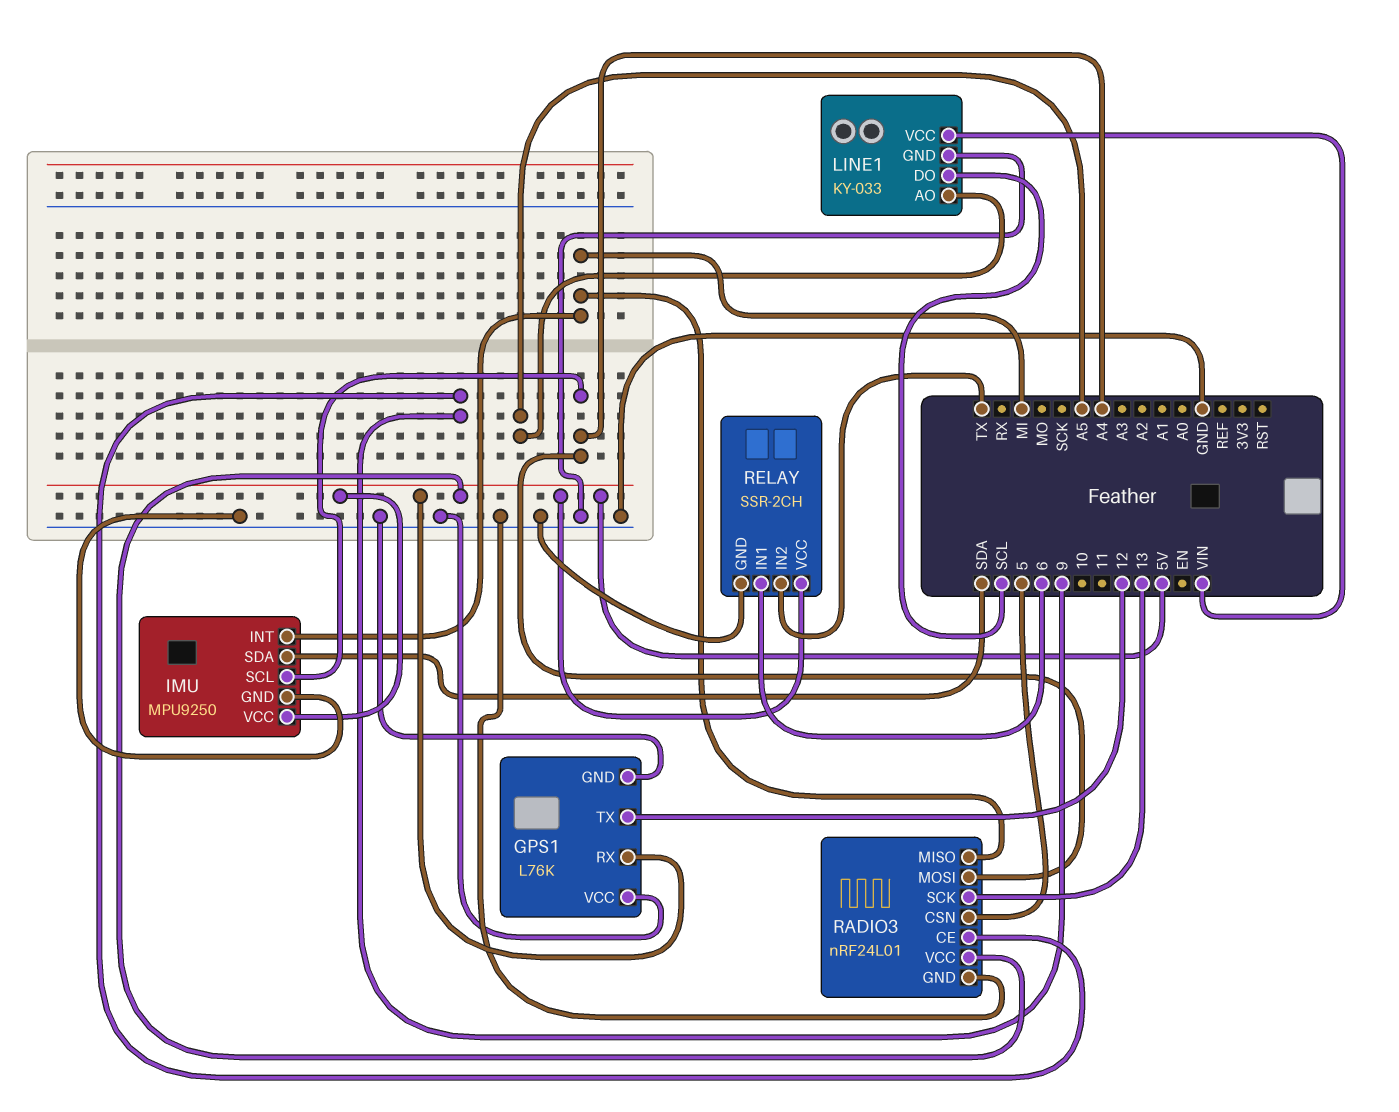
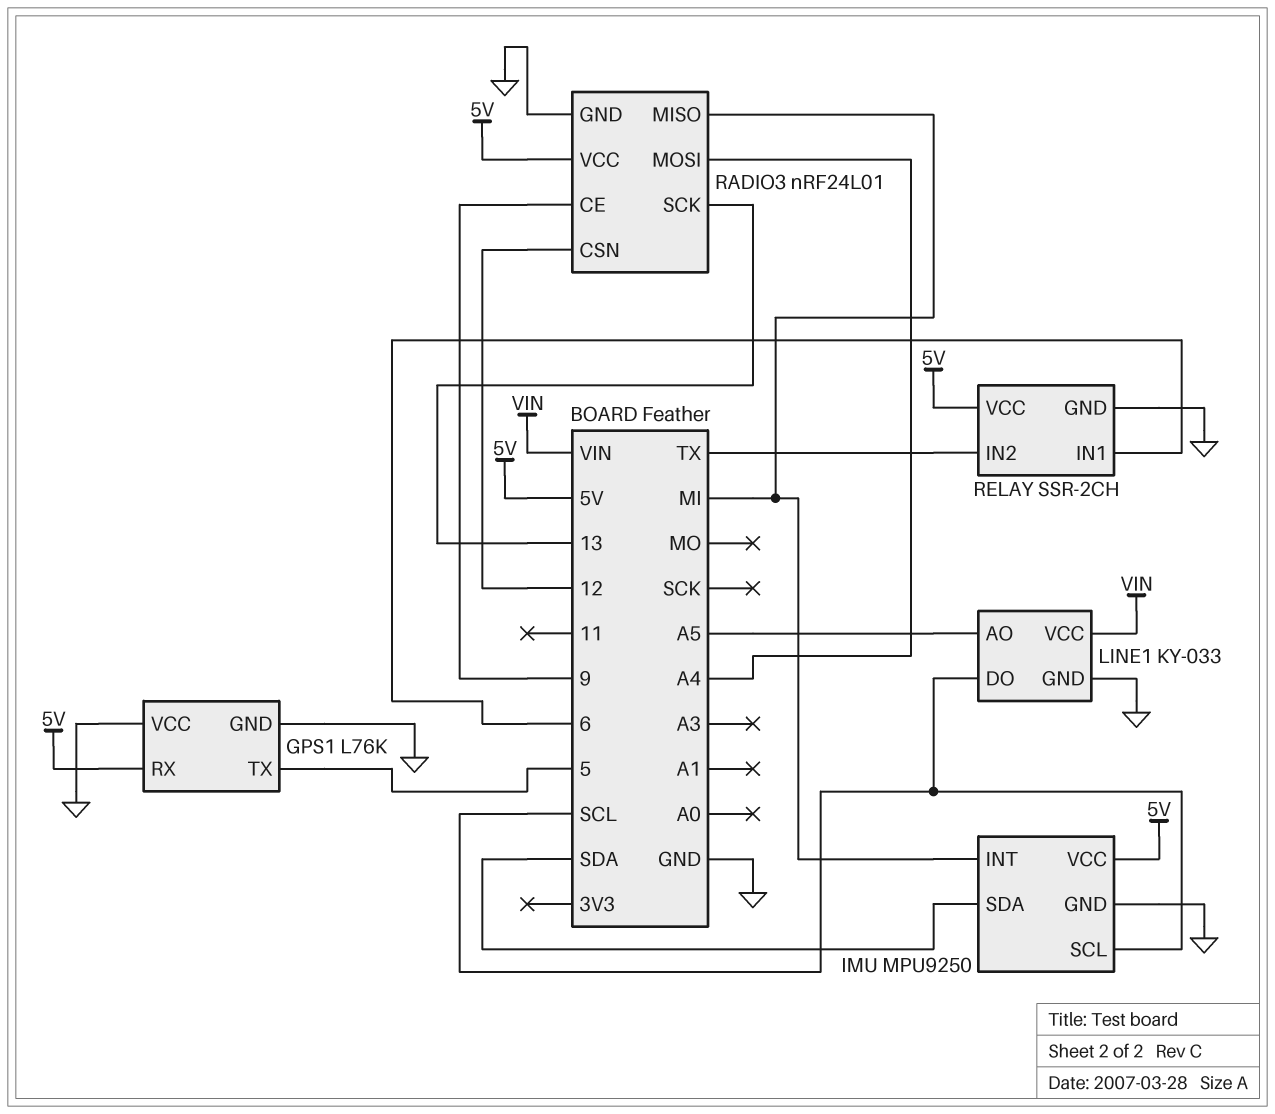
GPS1 pin TX: 12 -> 5
IMU pin SCL: A4 -> SCL
RADIO3 pin CSN: 5 -> 12

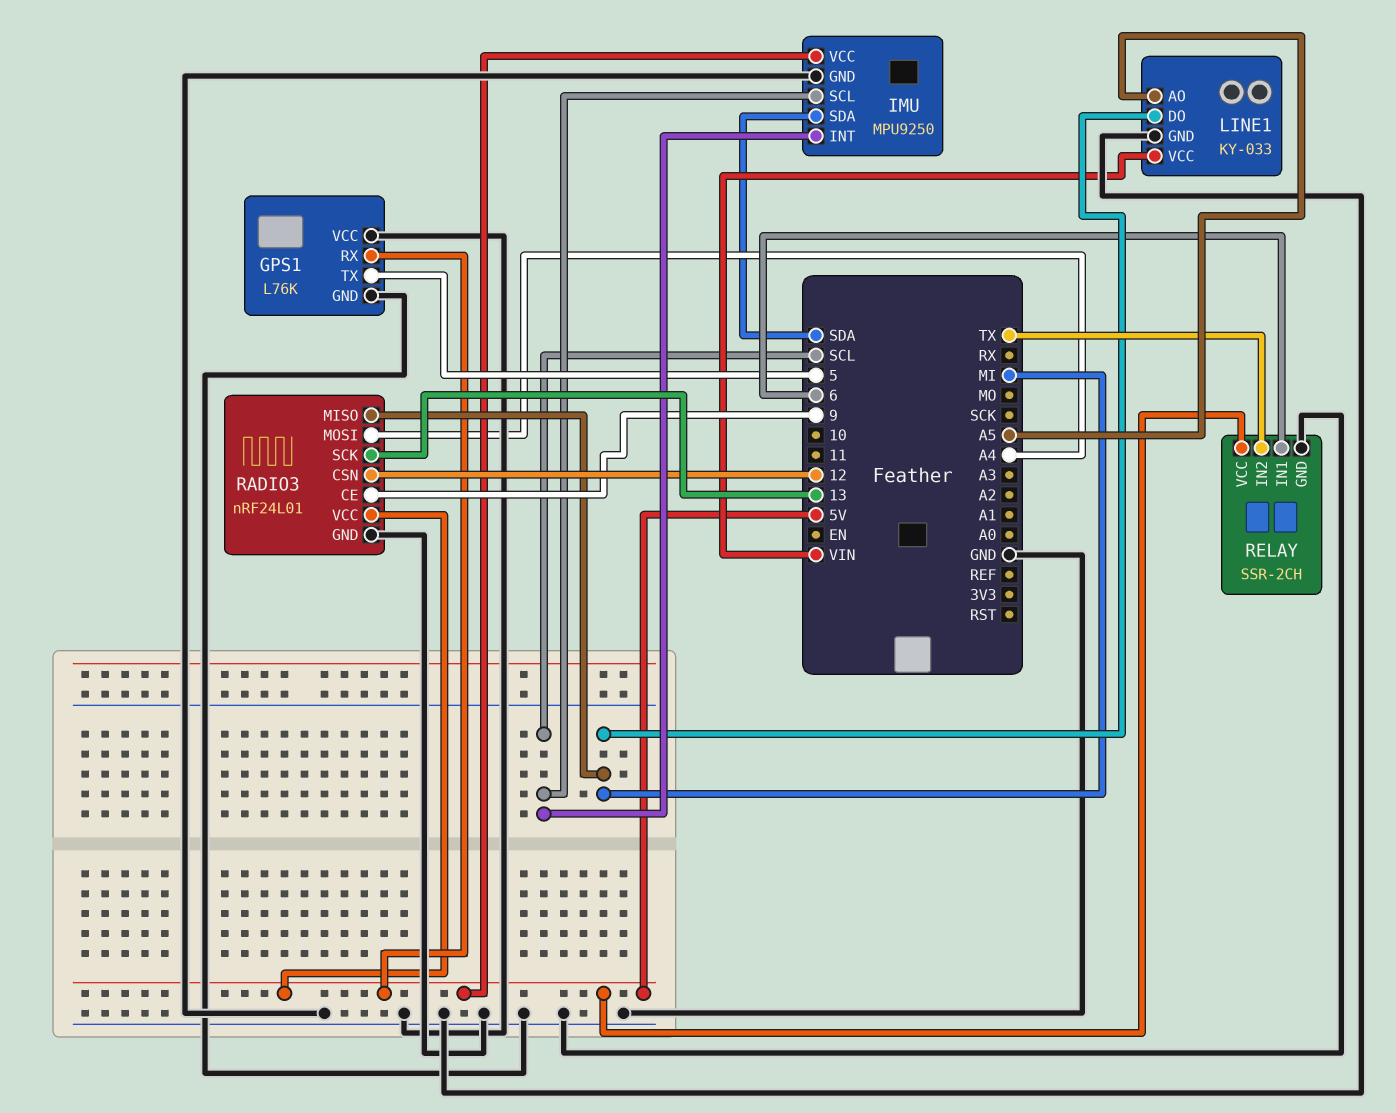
IMU pin INT: MI -> SCL
LINE1 pin DO: SCL -> MI

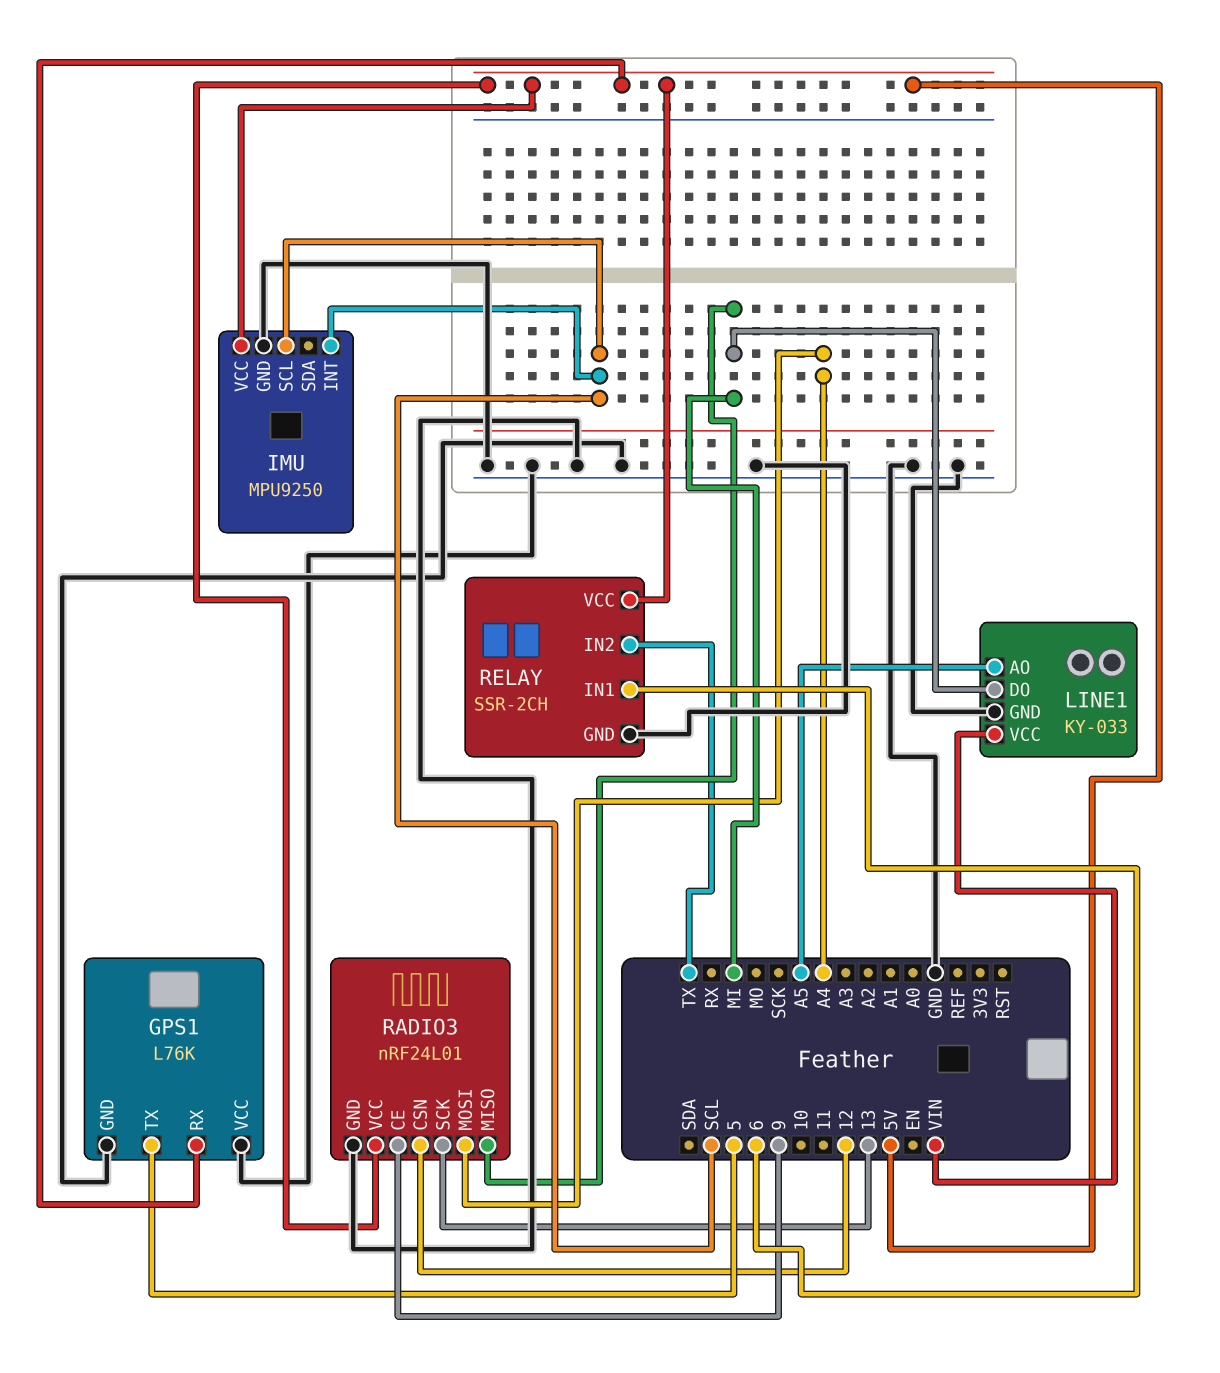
IMU pin SDA: SDA -> none

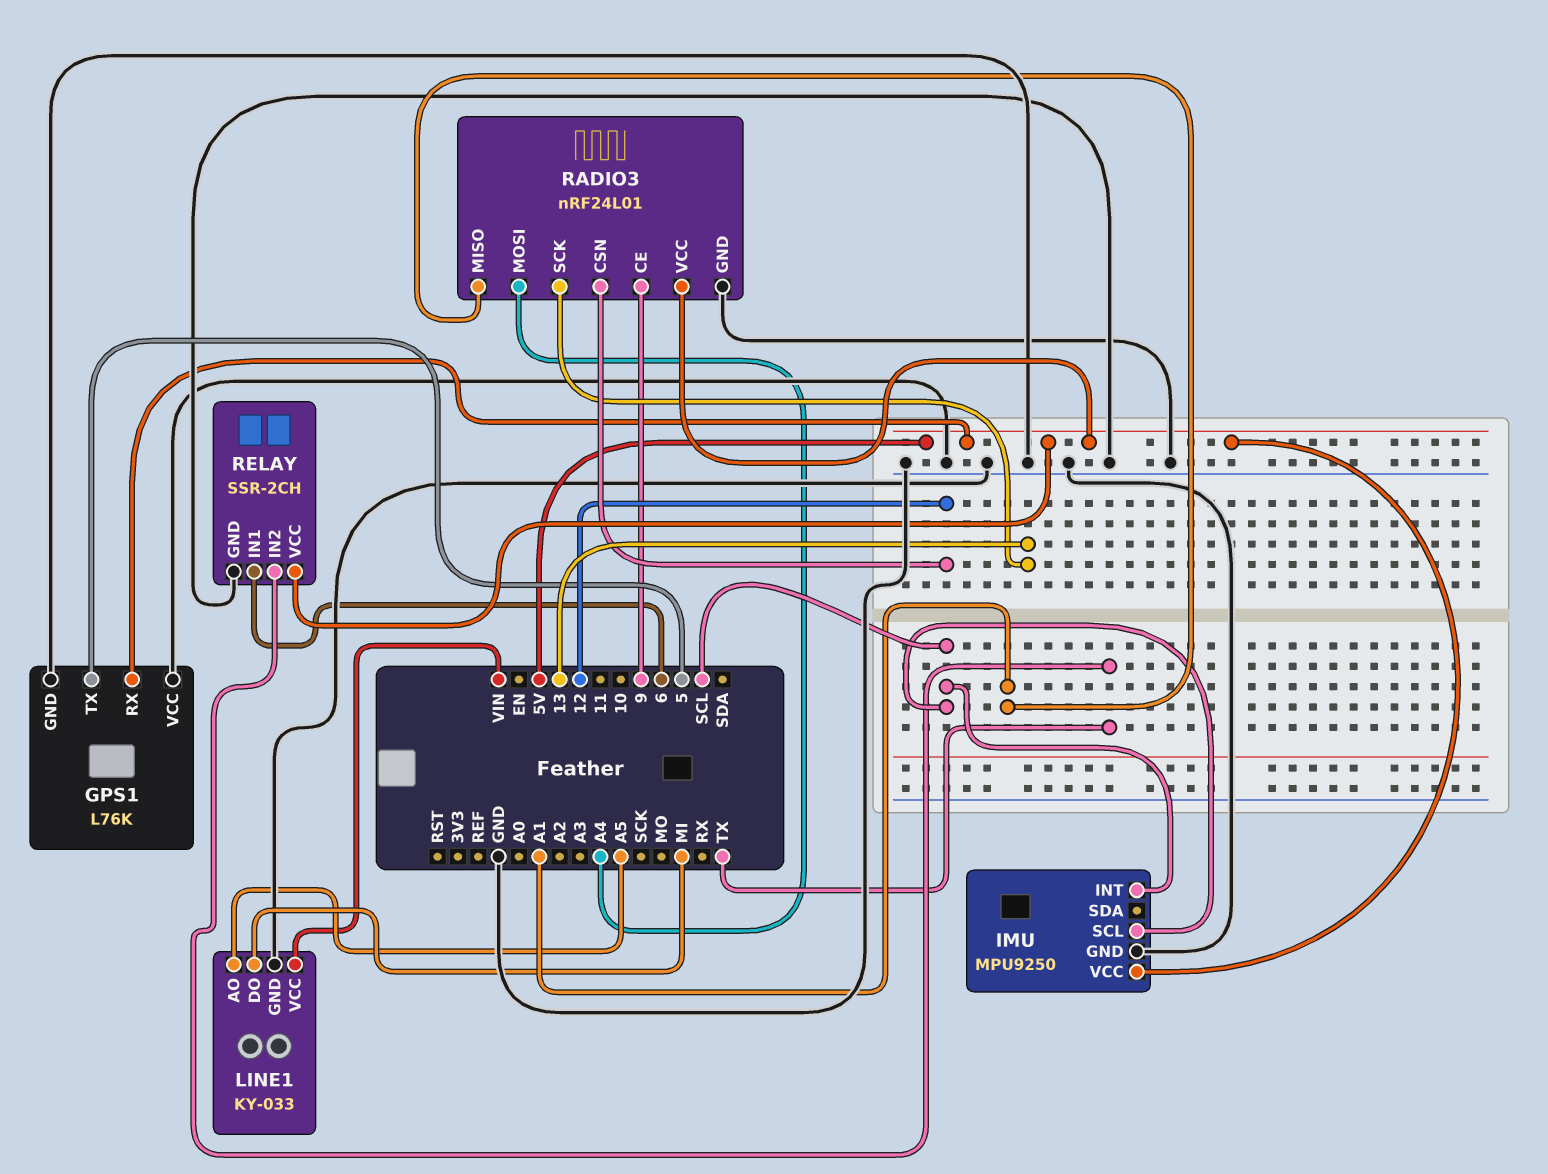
RADIO3 pin MISO: MI -> A1

